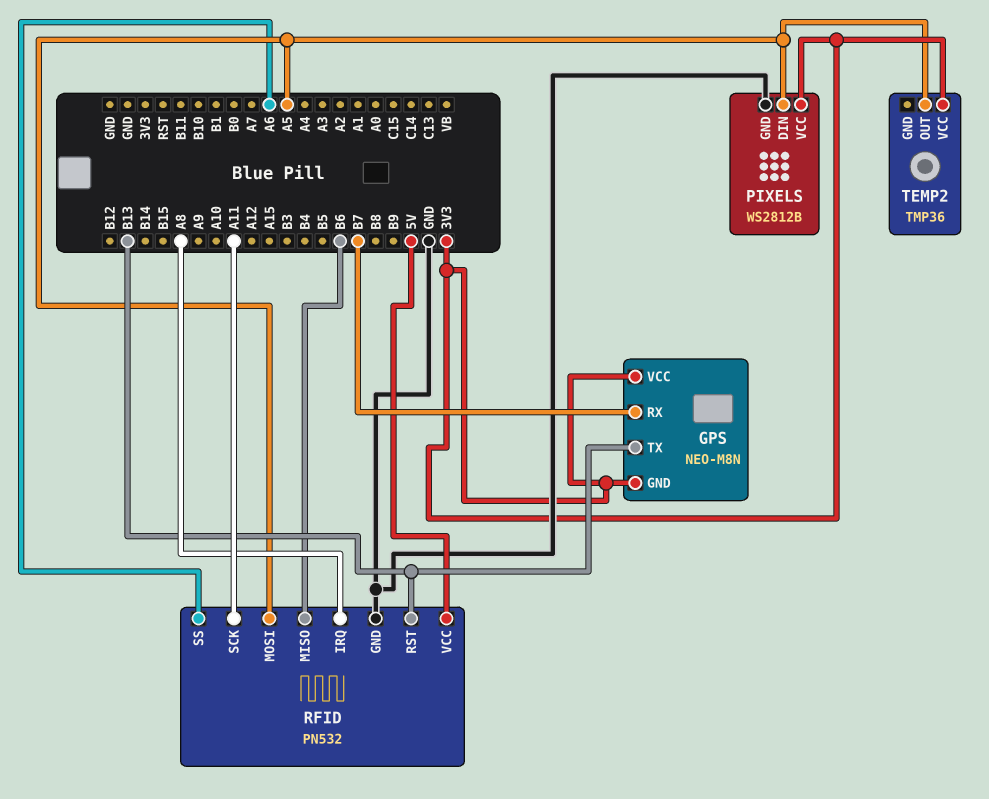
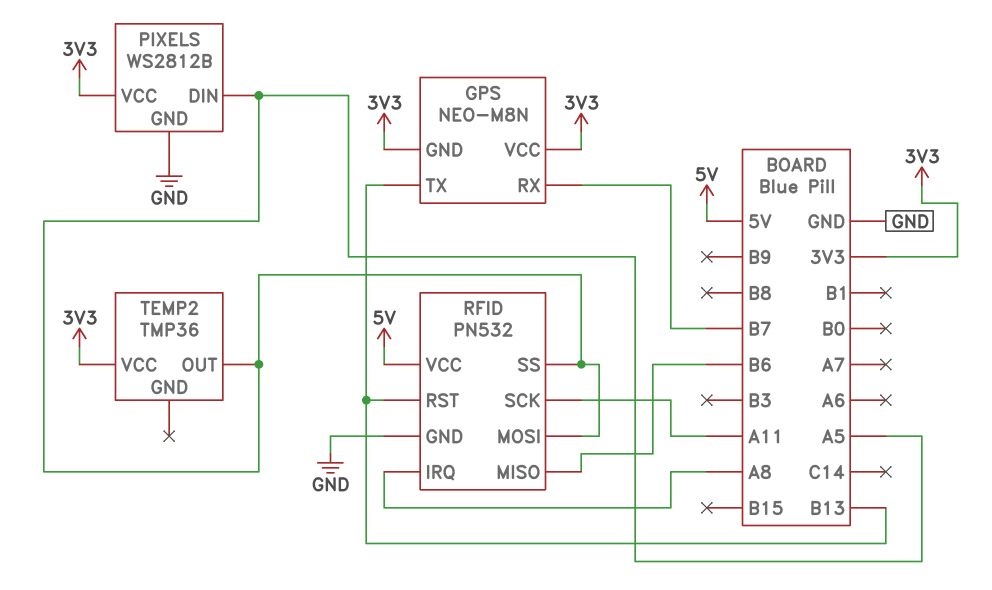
RFID pin SS: A6 -> A5

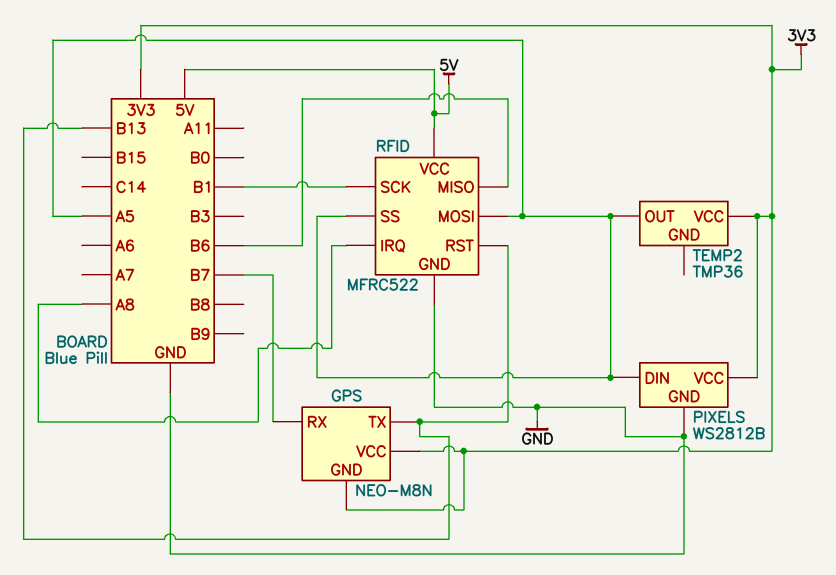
RFID: PN532 -> MFRC522
RFID pin SCK: A11 -> B1

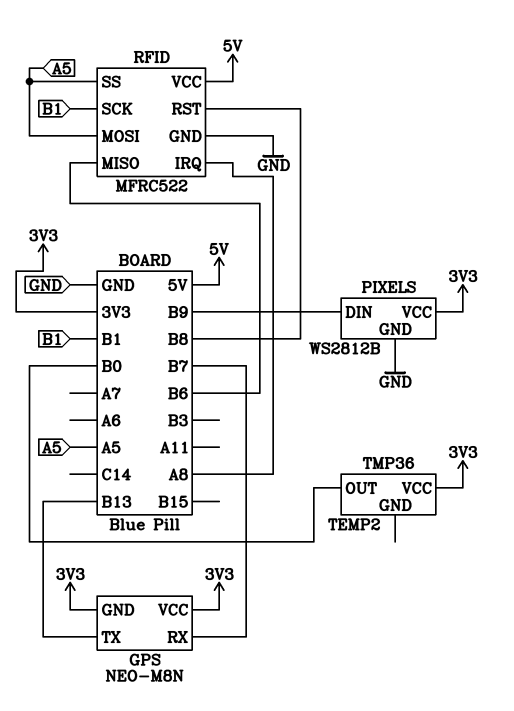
PIXELS pin DIN: A5 -> B9
RFID pin RST: B13 -> B8
TEMP2 pin OUT: A5 -> B0

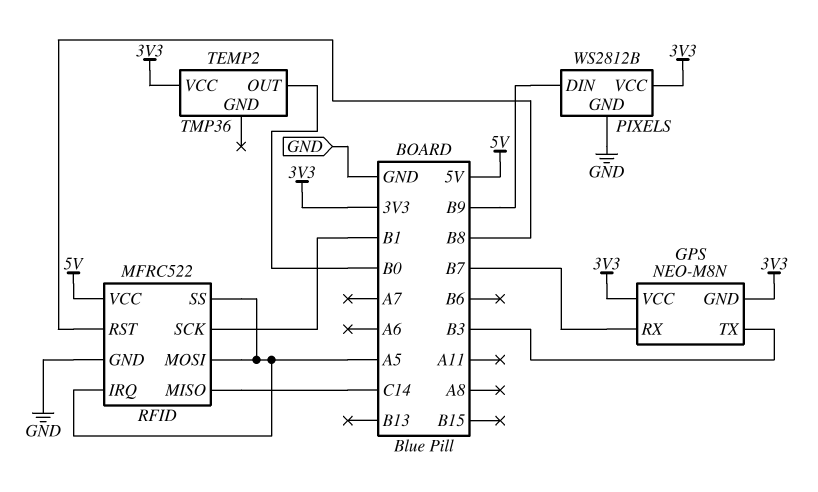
GPS pin TX: B13 -> B3
RFID pin IRQ: A8 -> A5
RFID pin MISO: B6 -> C14

